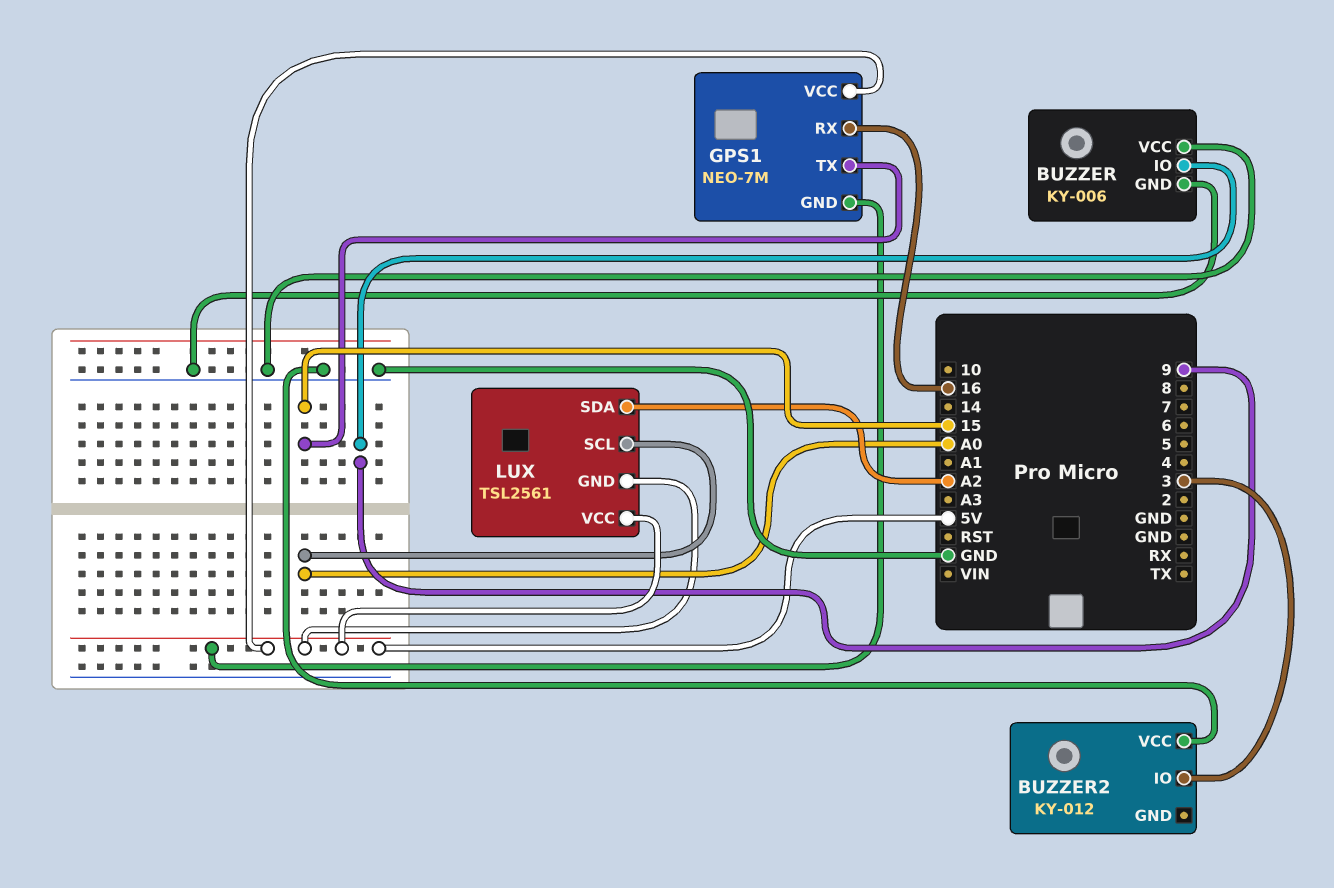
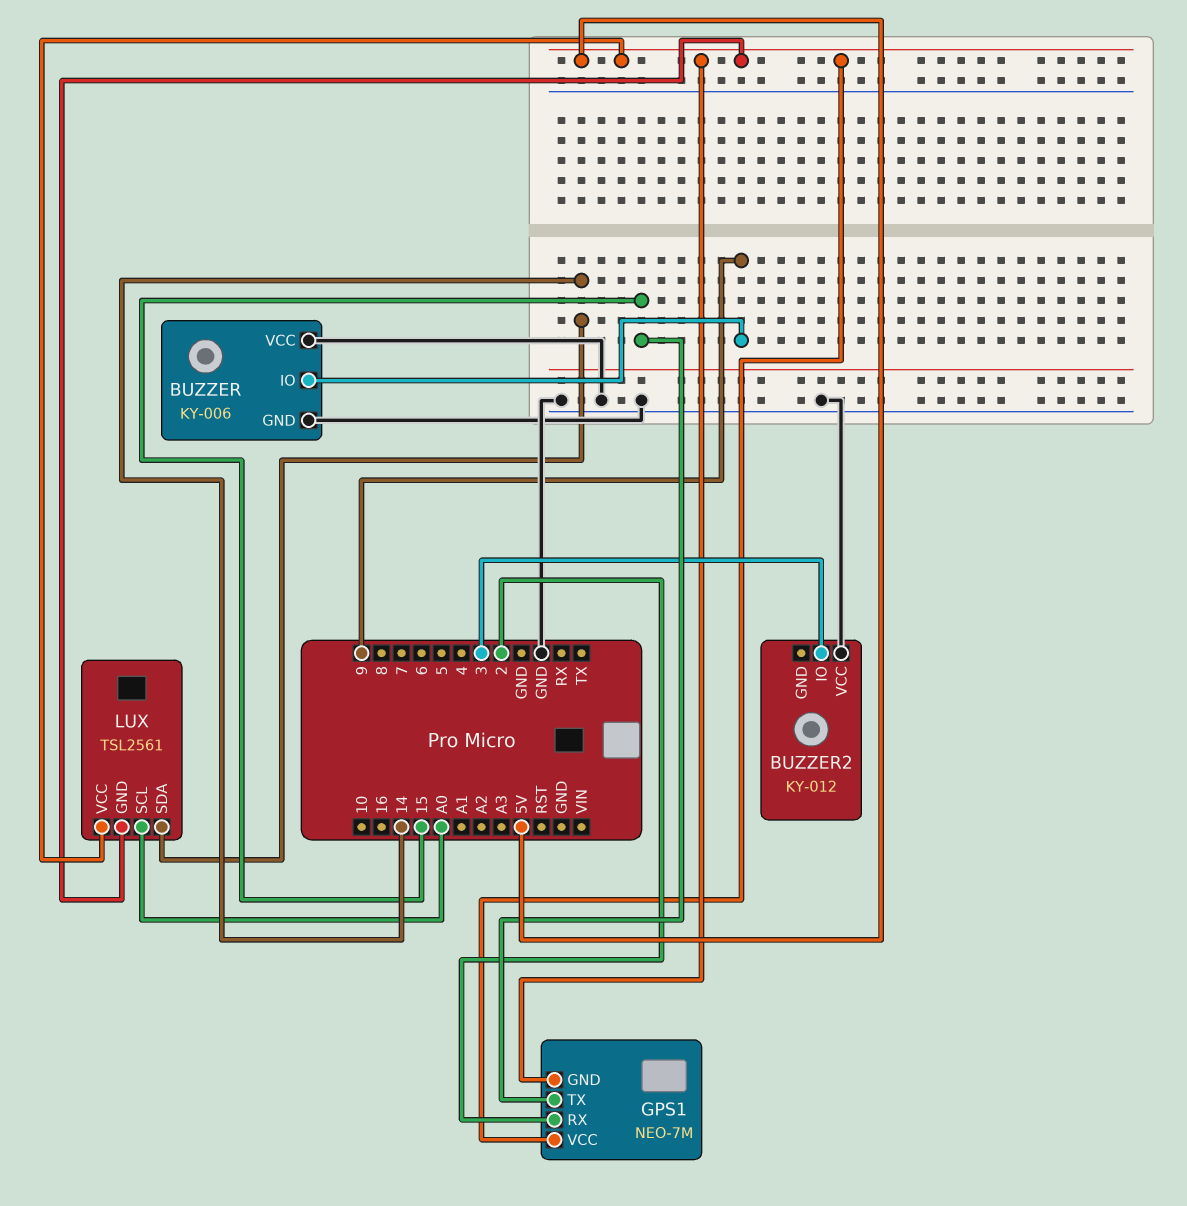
GPS1 pin RX: 16 -> 2
LUX pin SDA: A2 -> 14

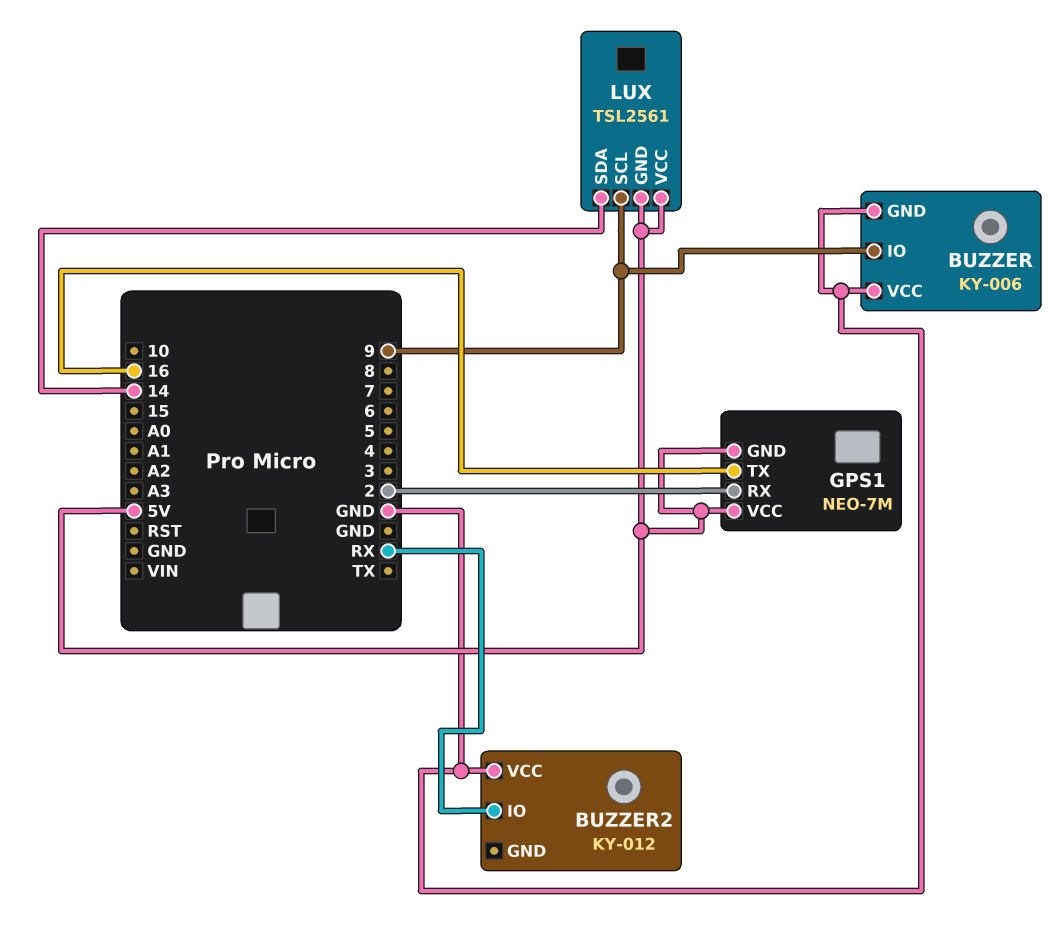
BUZZER2 pin IO: 3 -> RX
GPS1 pin TX: 15 -> 16
LUX pin SCL: A0 -> 9

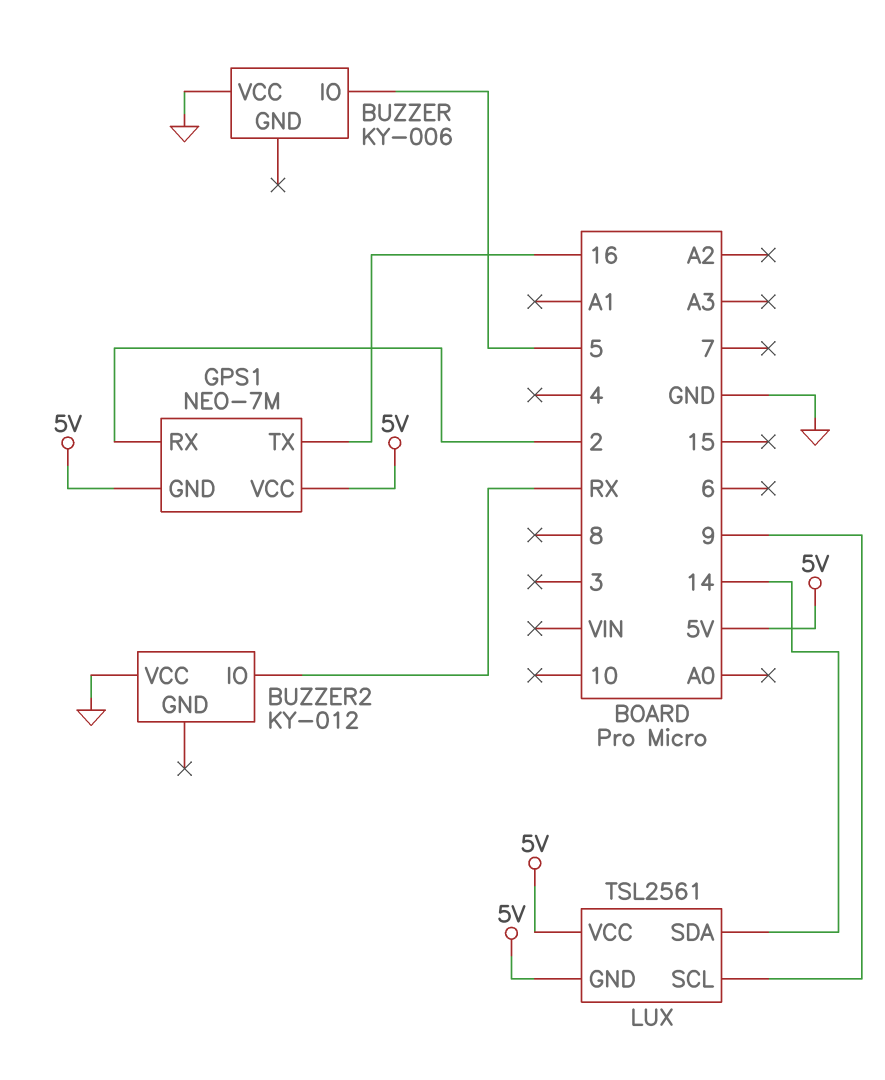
BUZZER pin GND: GND -> none
BUZZER pin IO: 9 -> 5

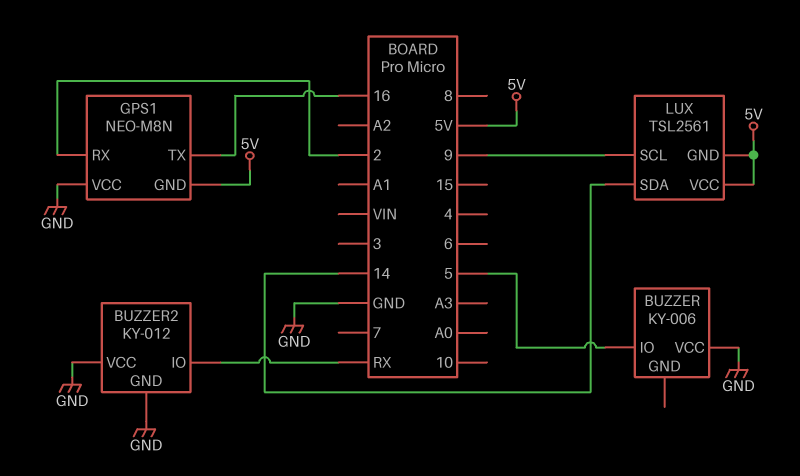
BUZZER2 pin GND: none -> GND
GPS1: NEO-7M -> NEO-M8N
GPS1 pin VCC: 5V -> GND

